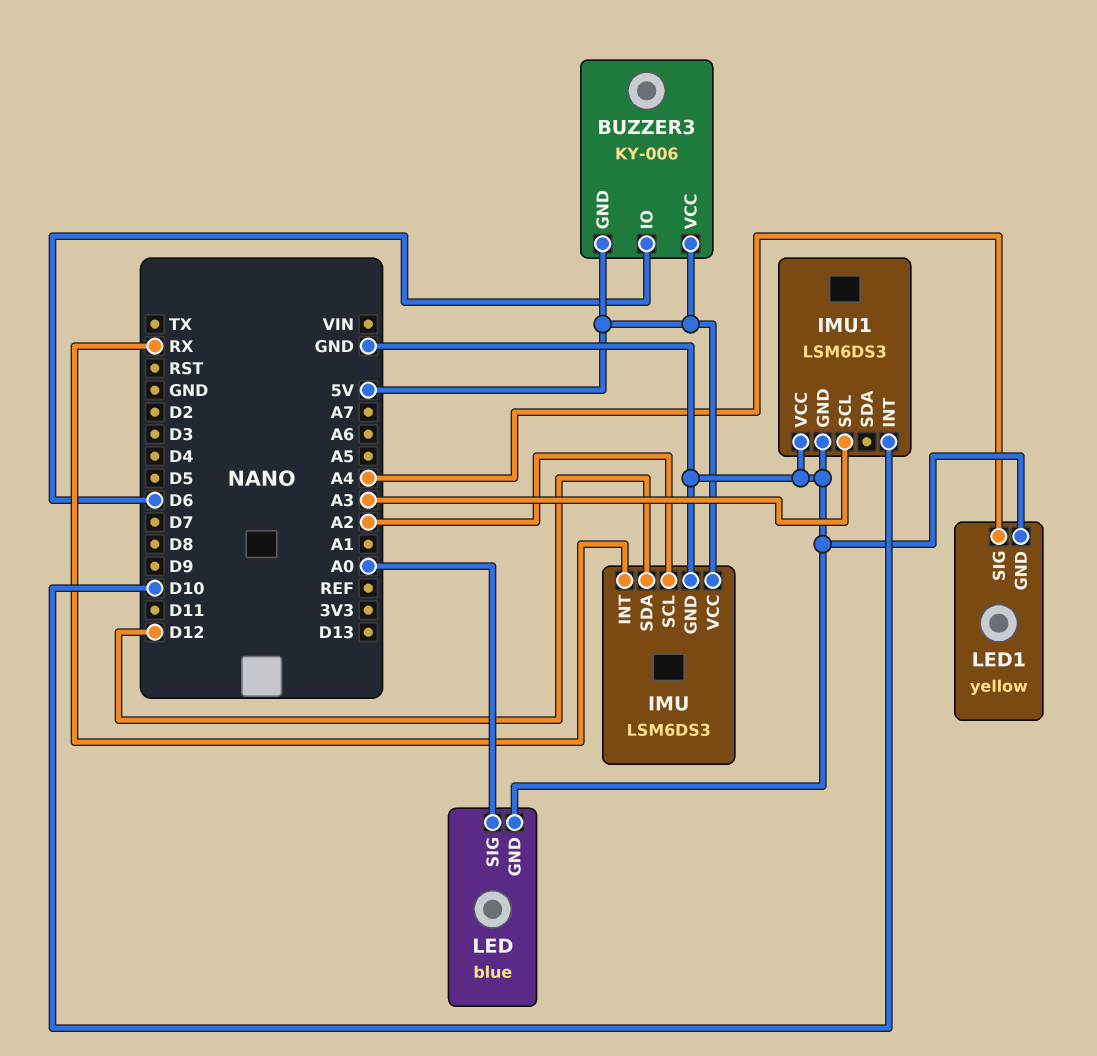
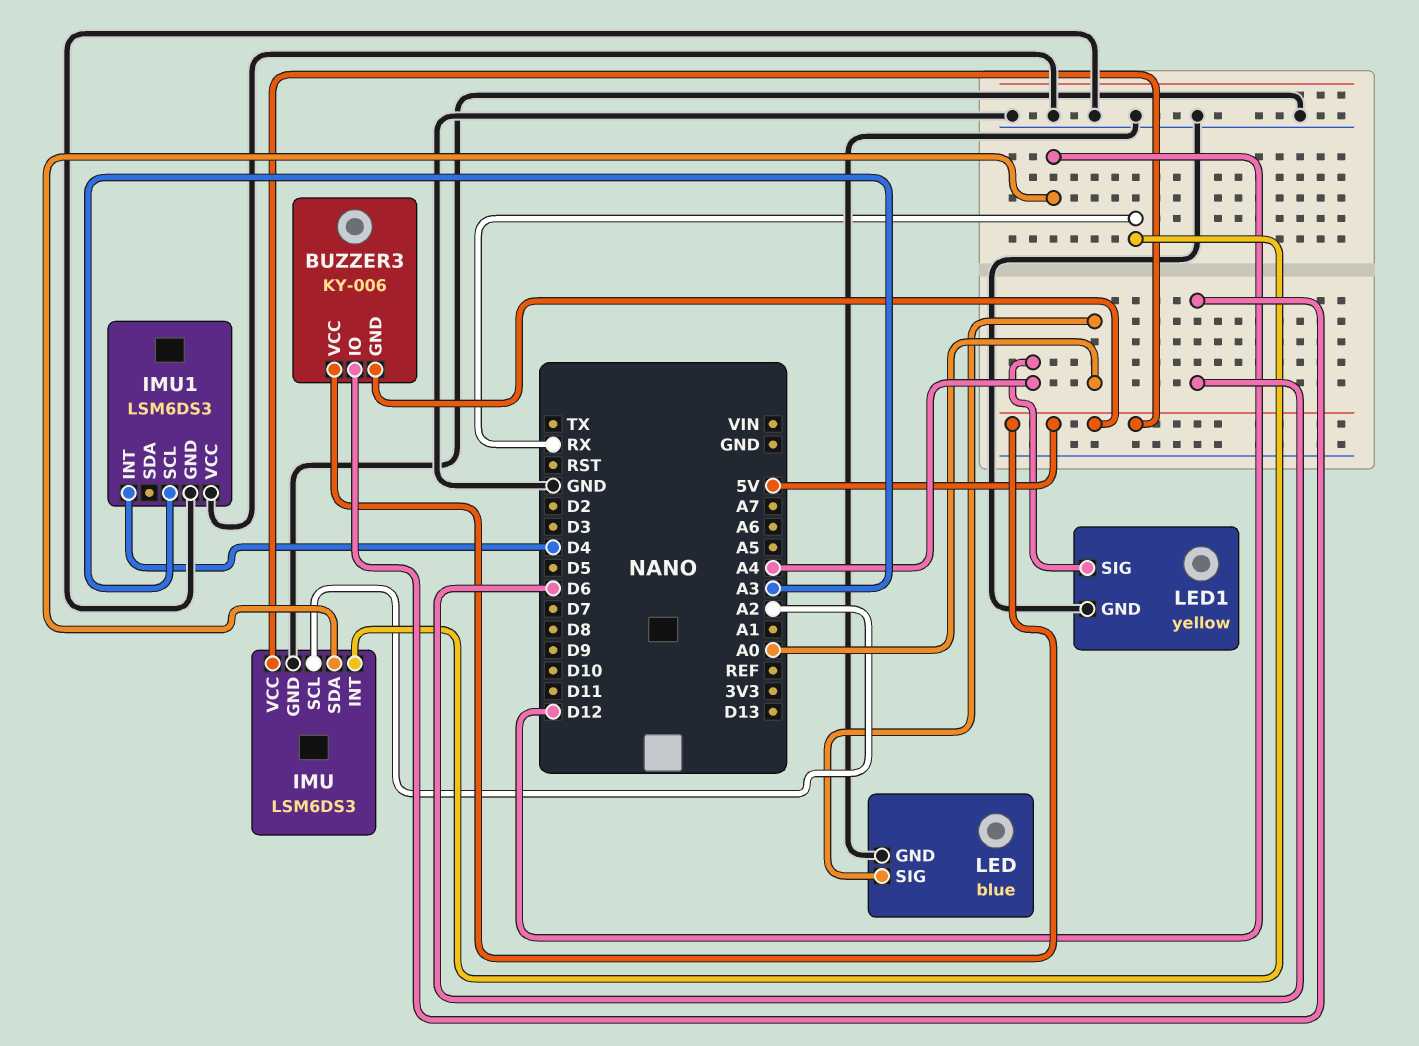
IMU1 pin INT: D10 -> D4

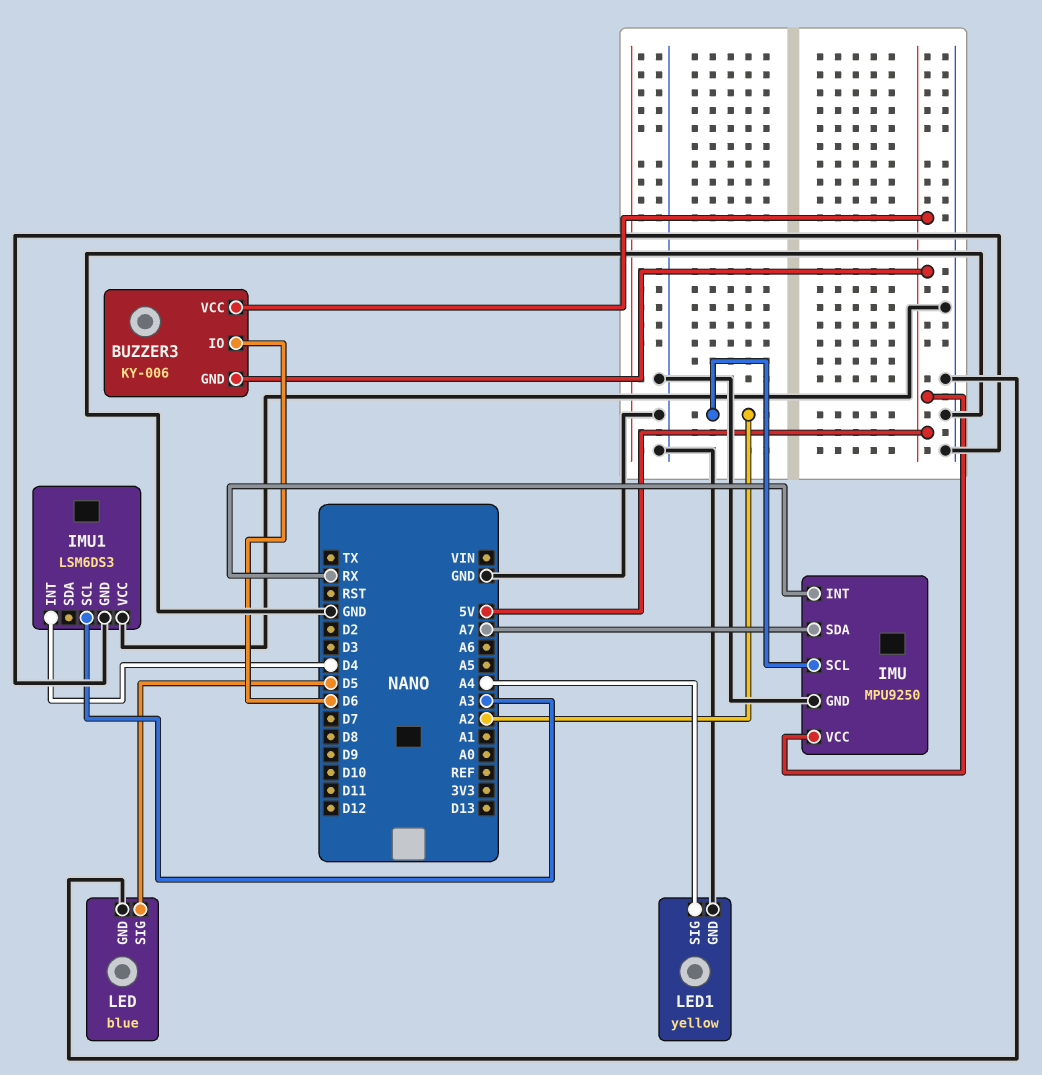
IMU: LSM6DS3 -> MPU9250
IMU pin SDA: D12 -> A7
LED pin SIG: A0 -> D5

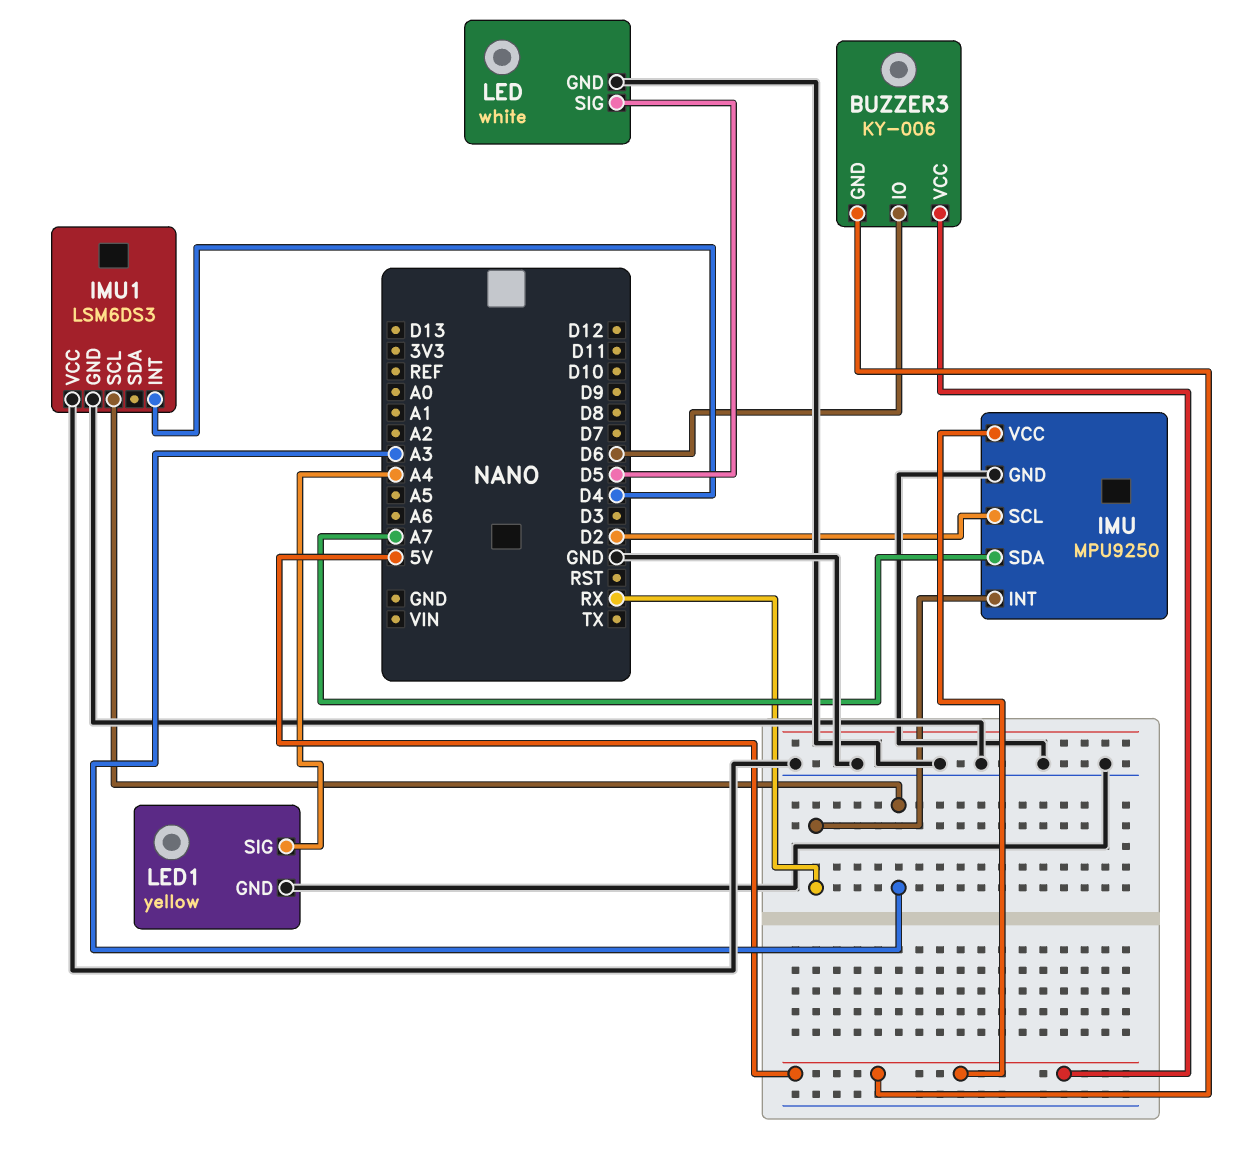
IMU pin SCL: A2 -> D2
LED: blue -> white

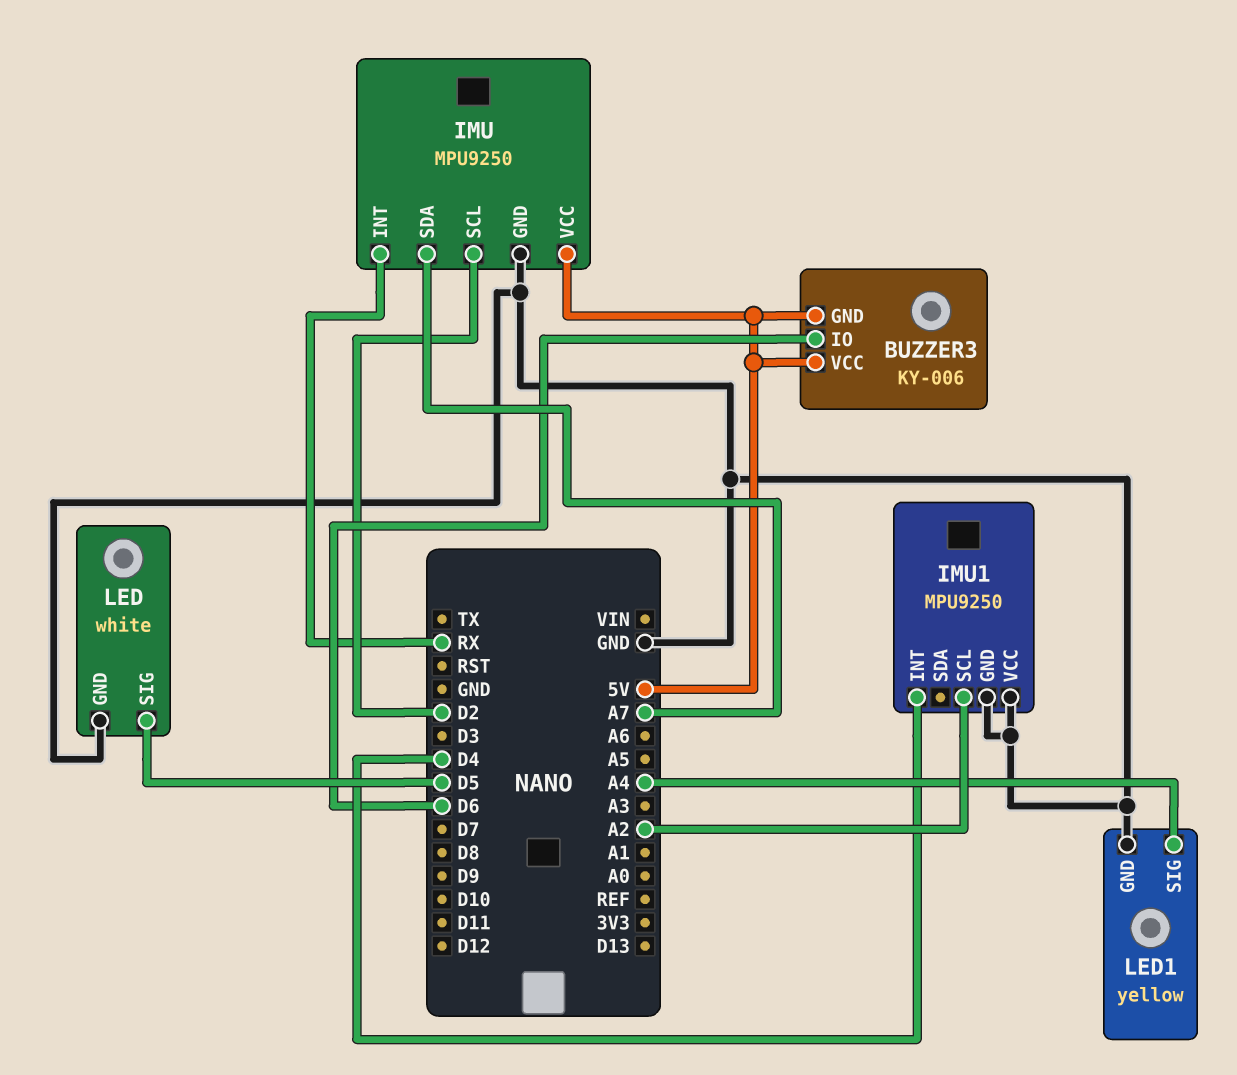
IMU1: LSM6DS3 -> MPU9250
IMU1 pin SCL: A3 -> A2

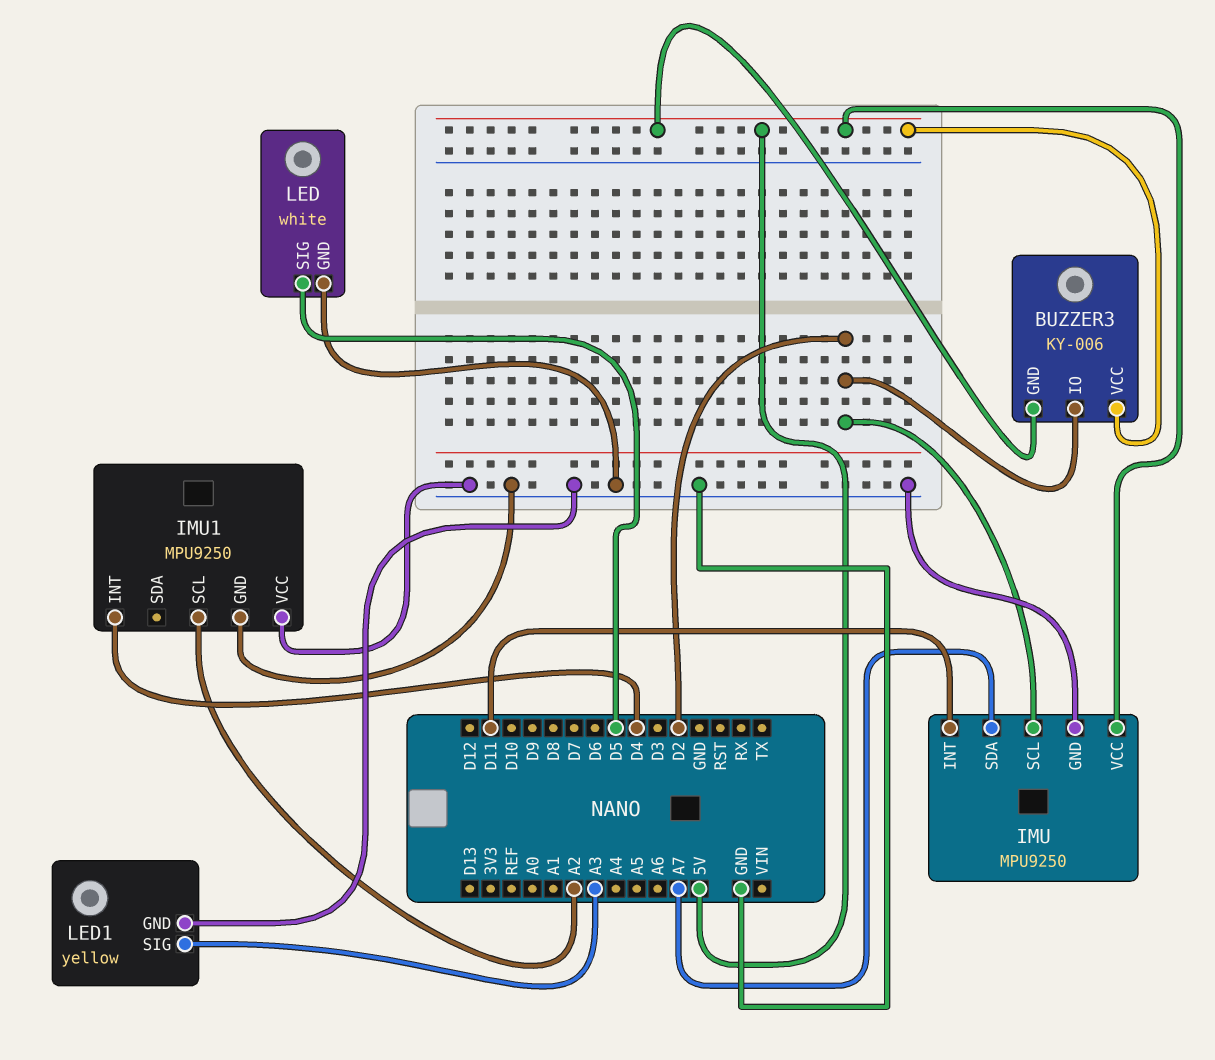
BUZZER3 pin IO: D6 -> D2
IMU pin INT: RX -> D11
LED1 pin SIG: A4 -> A3

